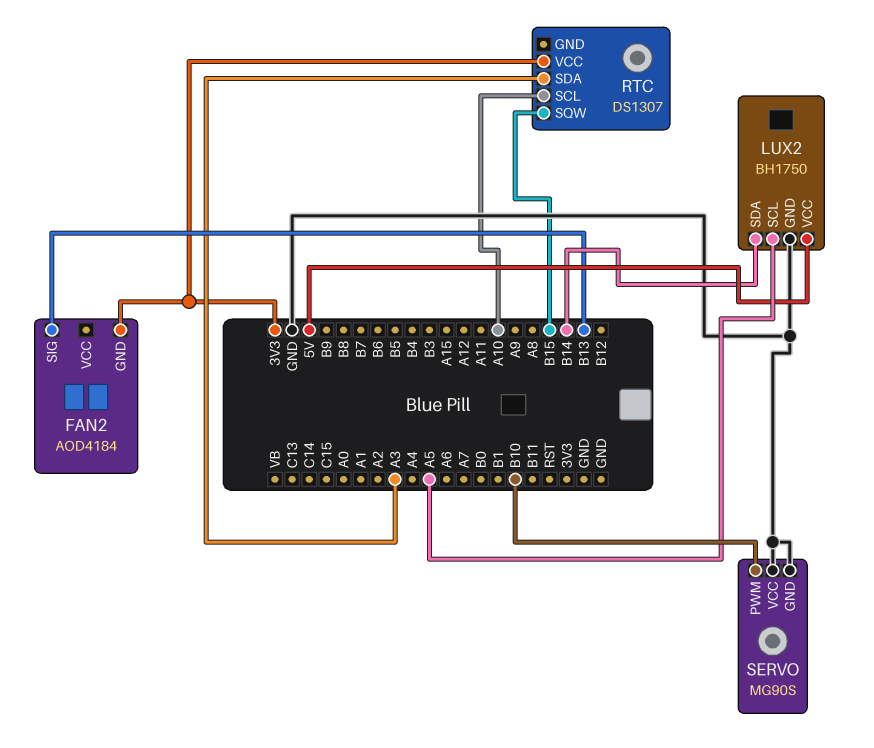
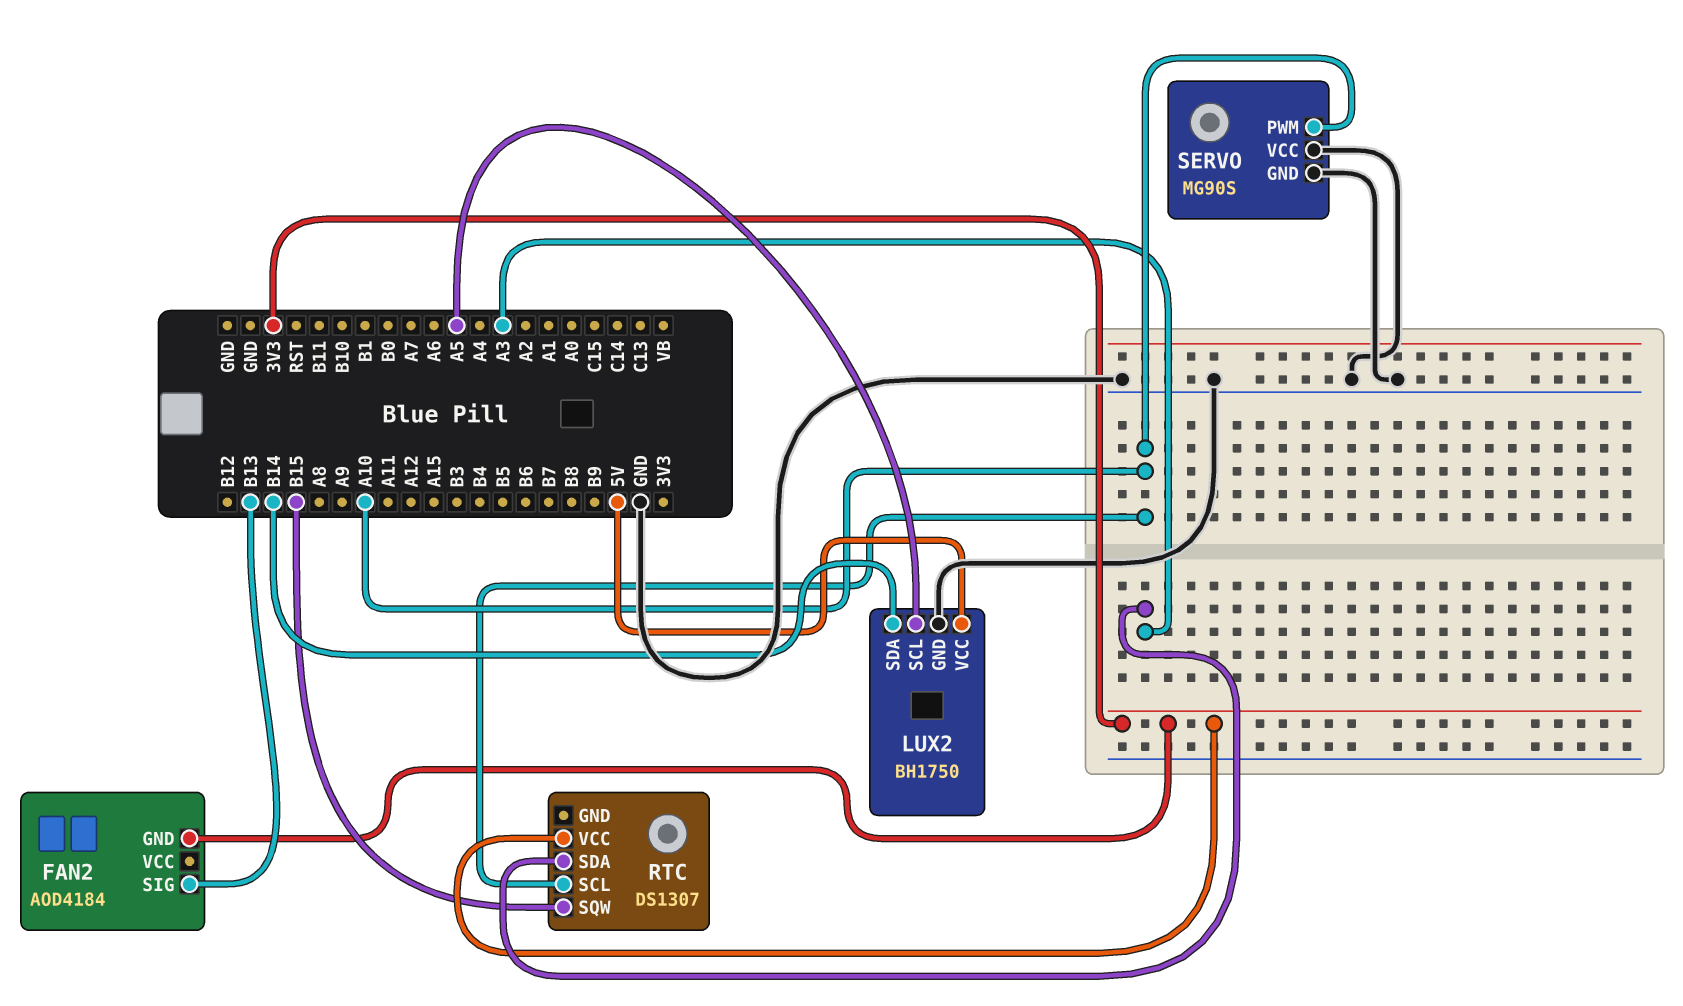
SERVO pin PWM: B10 -> A10

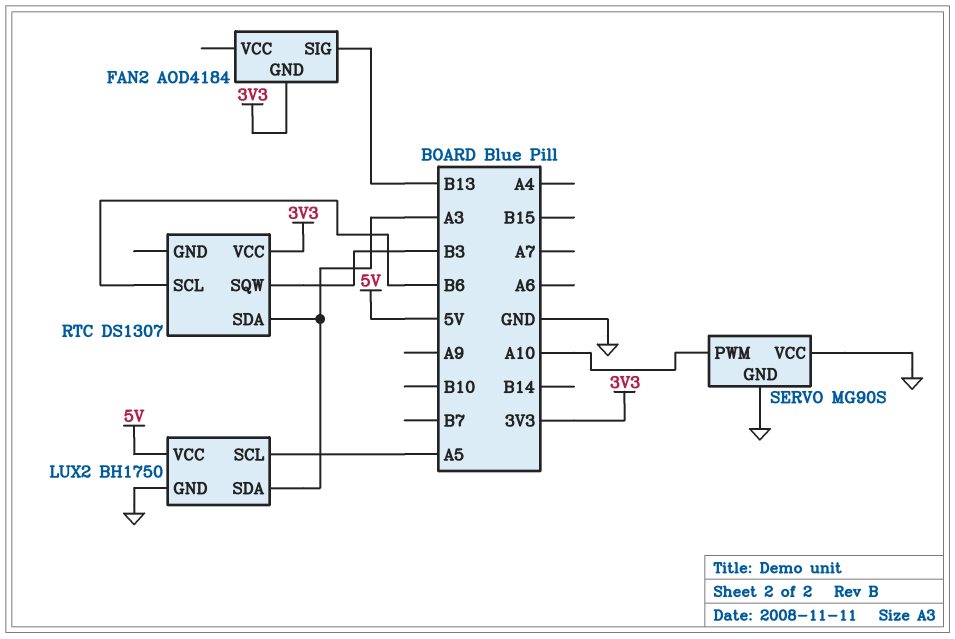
LUX2 pin SDA: B14 -> A3
RTC pin SCL: A10 -> B6
RTC pin SQW: B15 -> B3

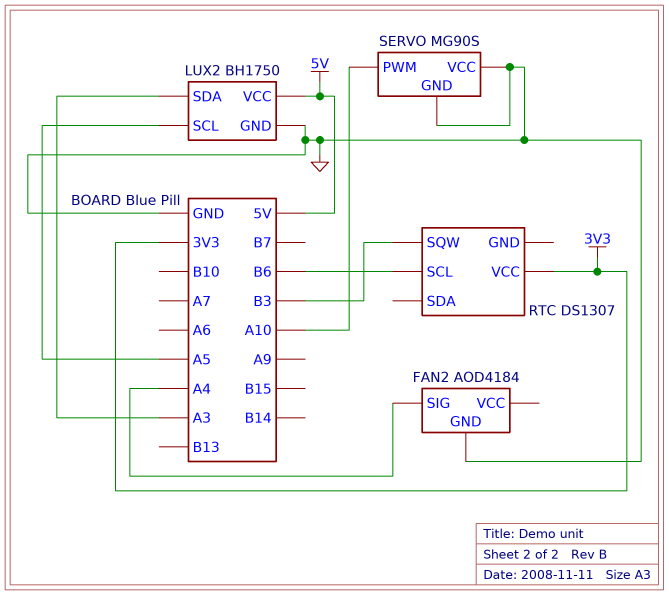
FAN2 pin GND: 3V3 -> GND
FAN2 pin SIG: B13 -> A4
RTC pin SDA: A3 -> none

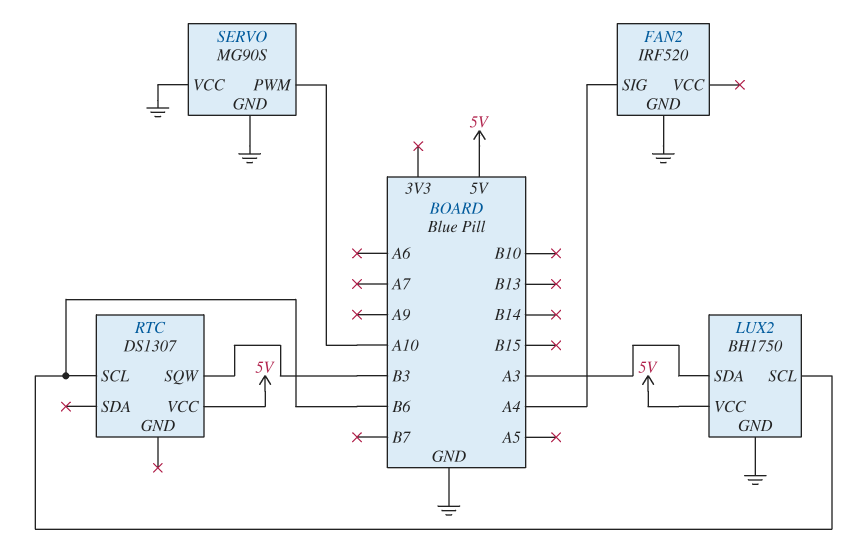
FAN2: AOD4184 -> IRF520
LUX2 pin SCL: A5 -> B6
RTC pin VCC: 3V3 -> 5V

